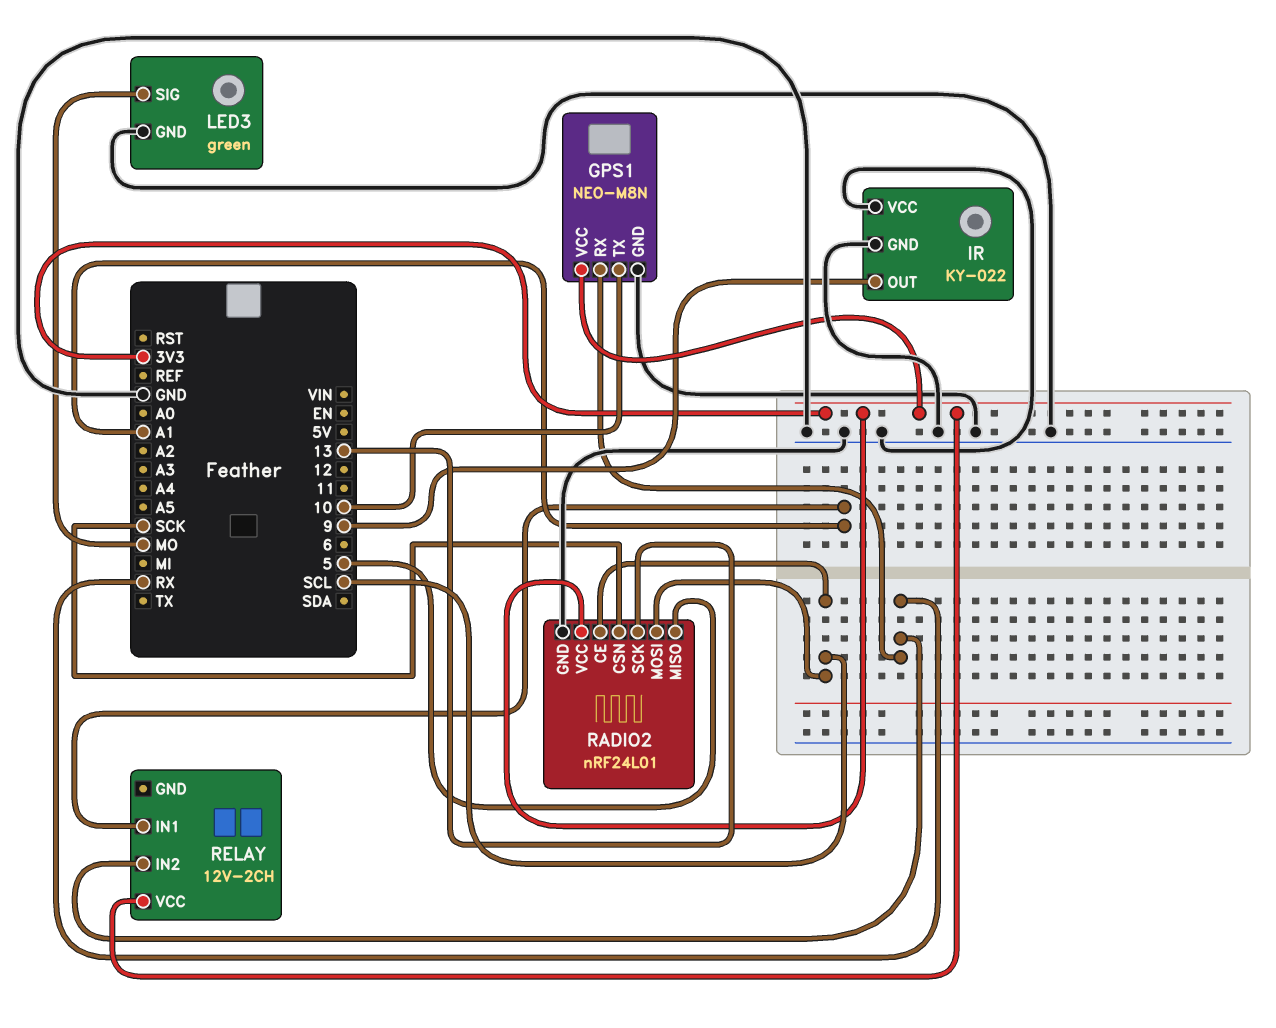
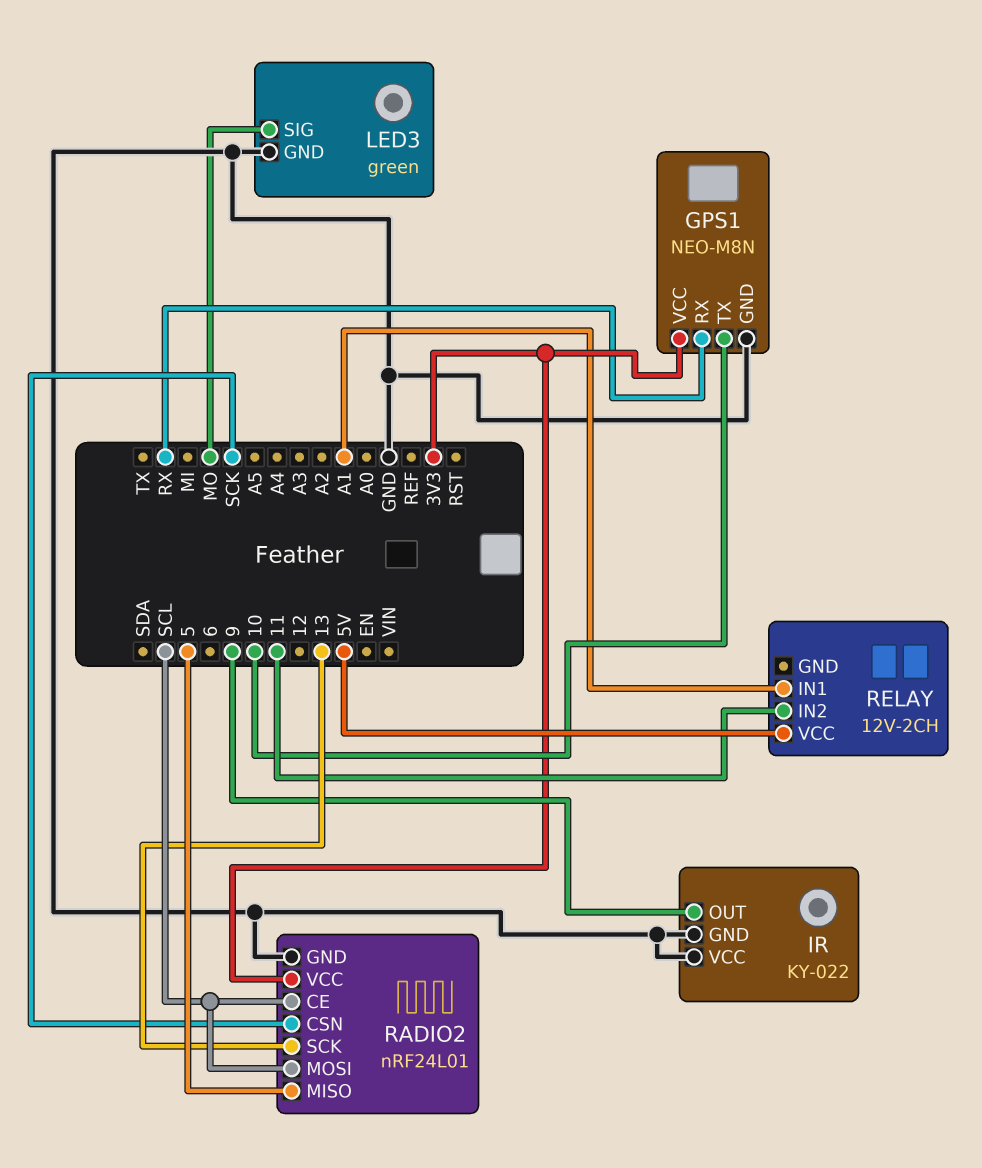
RELAY pin IN2: RX -> 11
RELAY pin VCC: 3V3 -> 5V

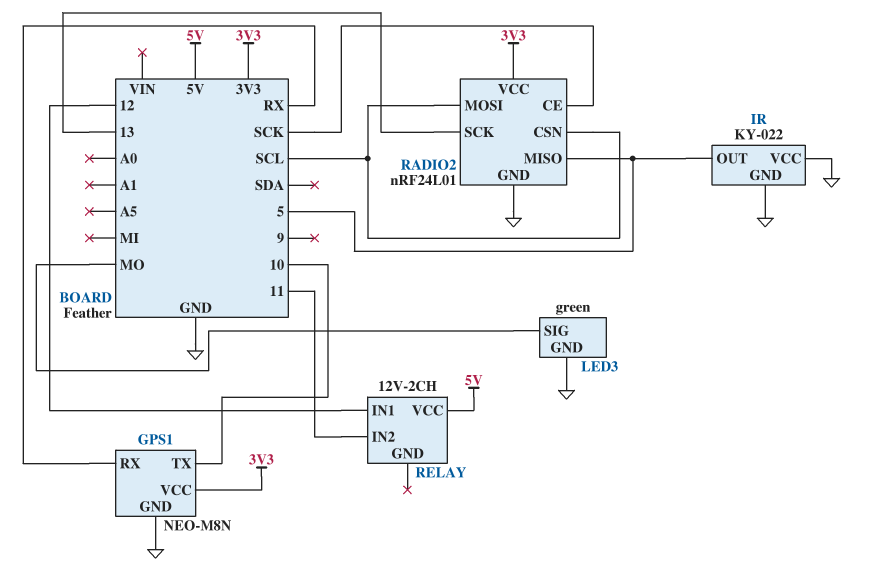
IR pin OUT: 9 -> 5
RADIO2 pin CE: SCL -> SCK
RADIO2 pin CSN: SCK -> SCL
RELAY pin IN1: A1 -> 12

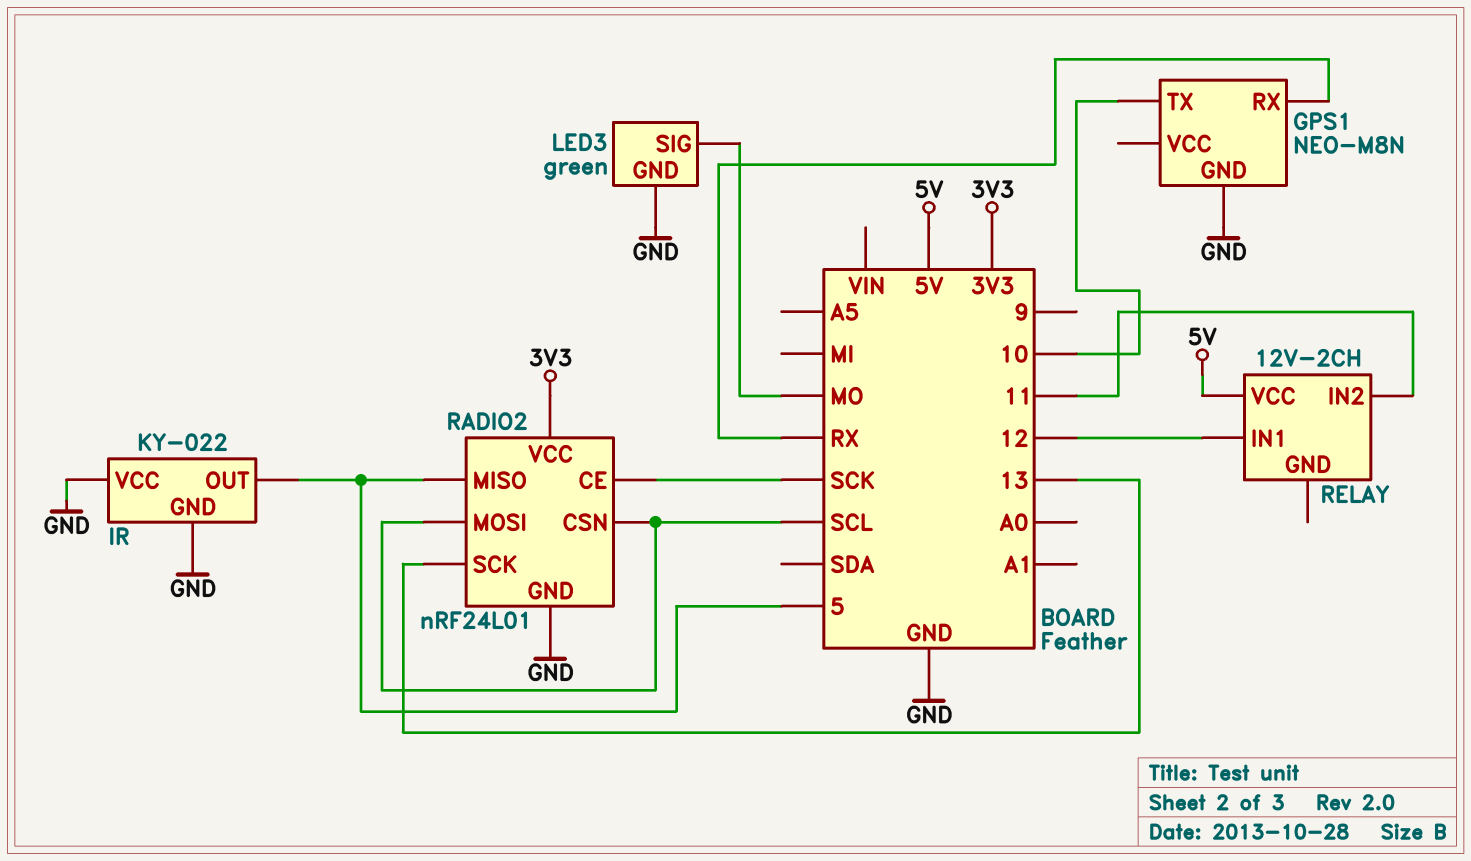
GPS1 pin VCC: 3V3 -> none

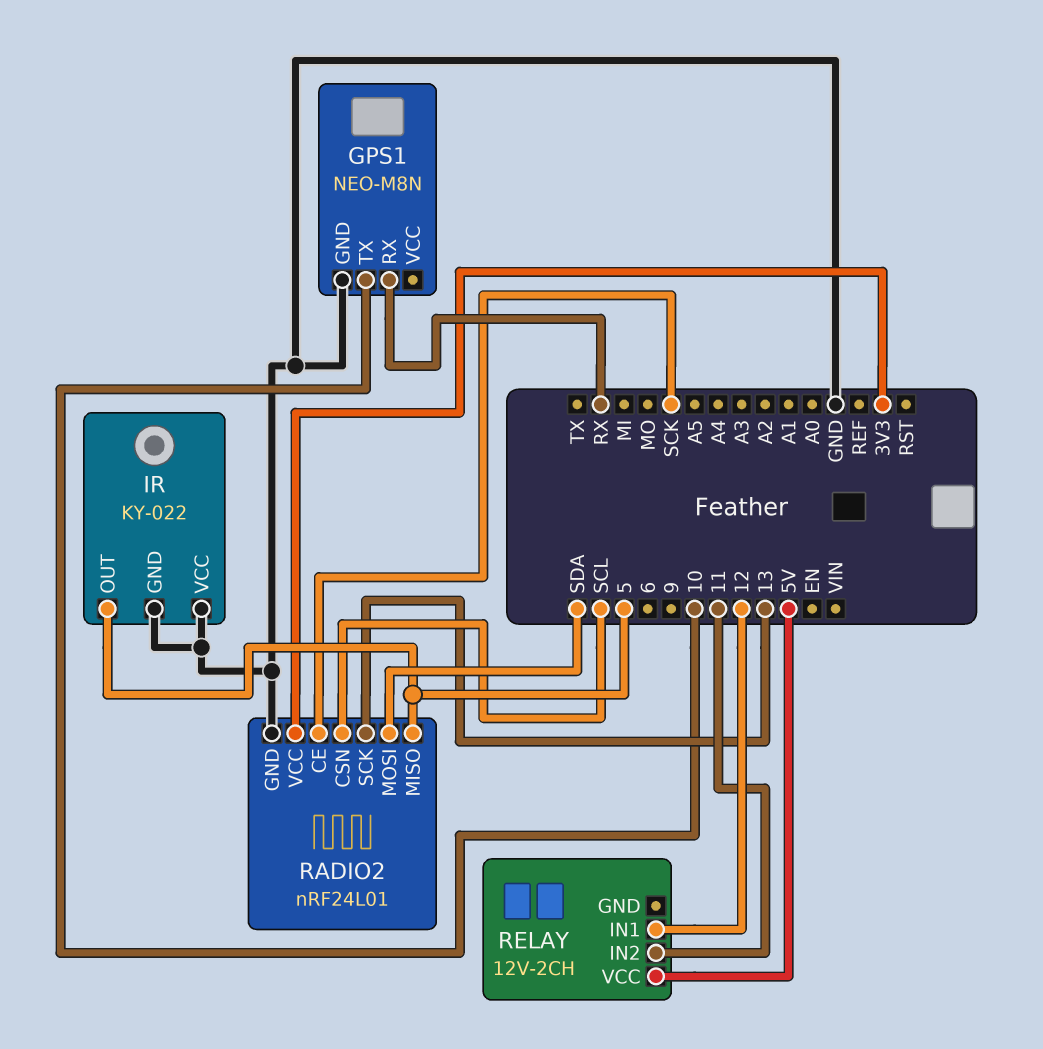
LED3: green -> none
LED3 pin GND: GND -> none
LED3 pin SIG: MO -> none
RADIO2 pin MOSI: SCL -> SDA

